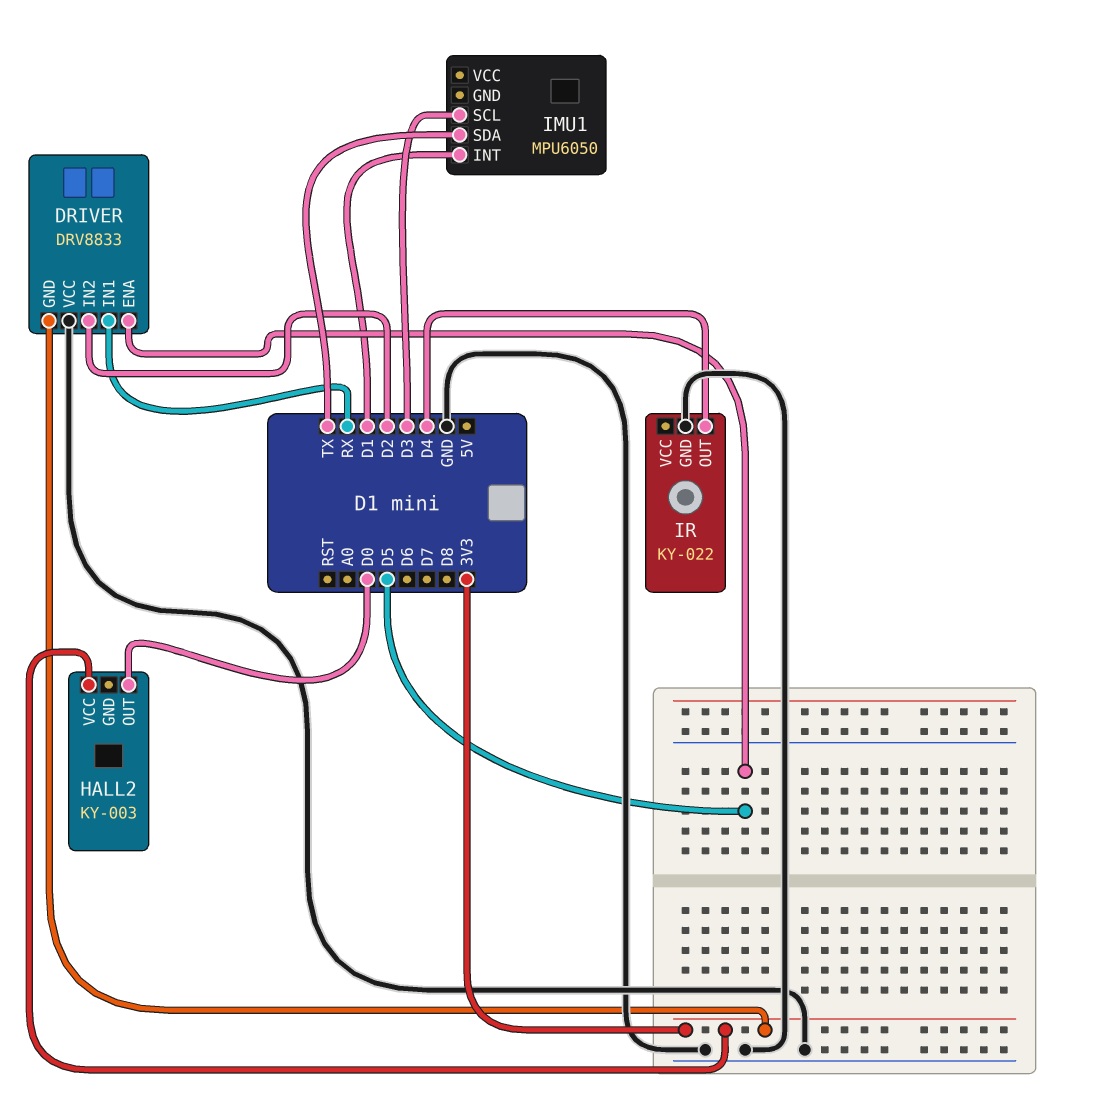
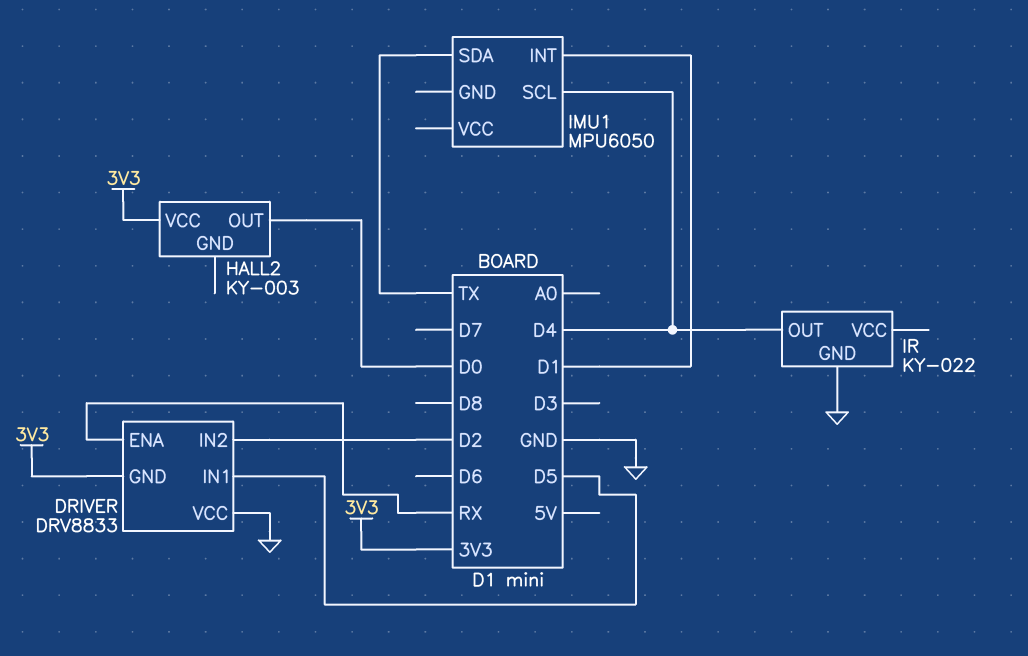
DRIVER pin ENA: D5 -> RX
DRIVER pin IN1: RX -> D5
IMU1 pin SCL: D3 -> D4

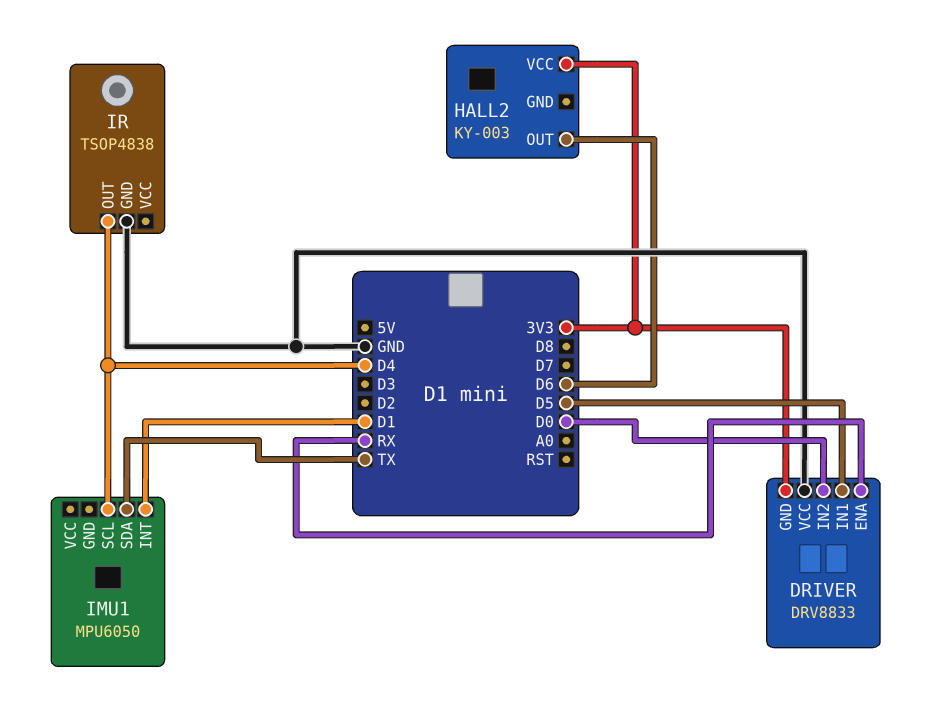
DRIVER pin IN2: D2 -> D0
HALL2 pin OUT: D0 -> D6
IR: KY-022 -> TSOP4838

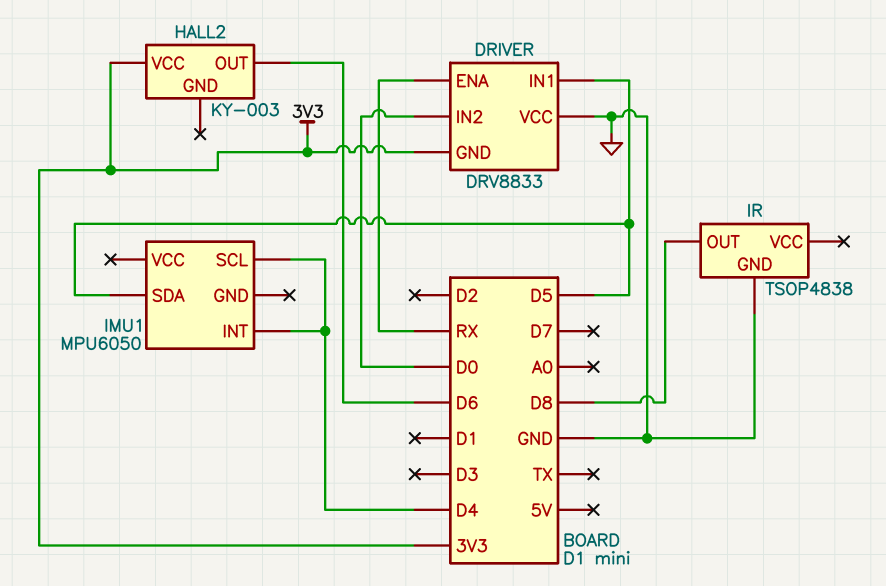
IMU1 pin INT: D1 -> D4
IMU1 pin SDA: TX -> D5
IR pin OUT: D4 -> D8

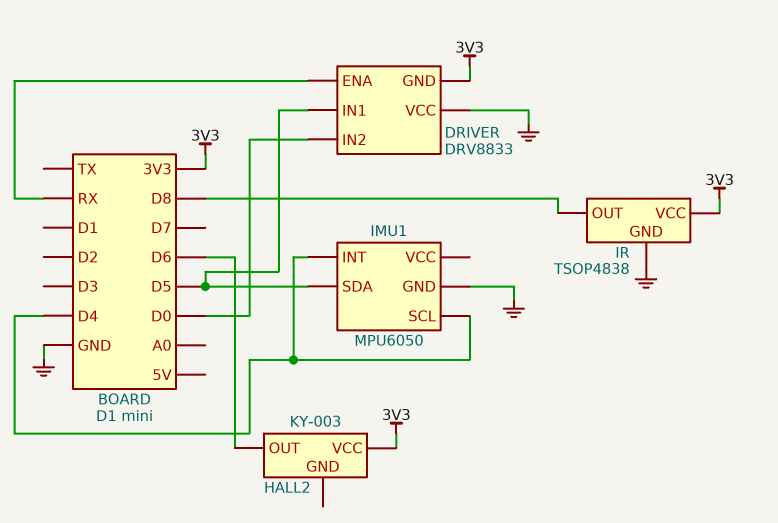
IMU1 pin GND: none -> GND
IR pin VCC: none -> 3V3

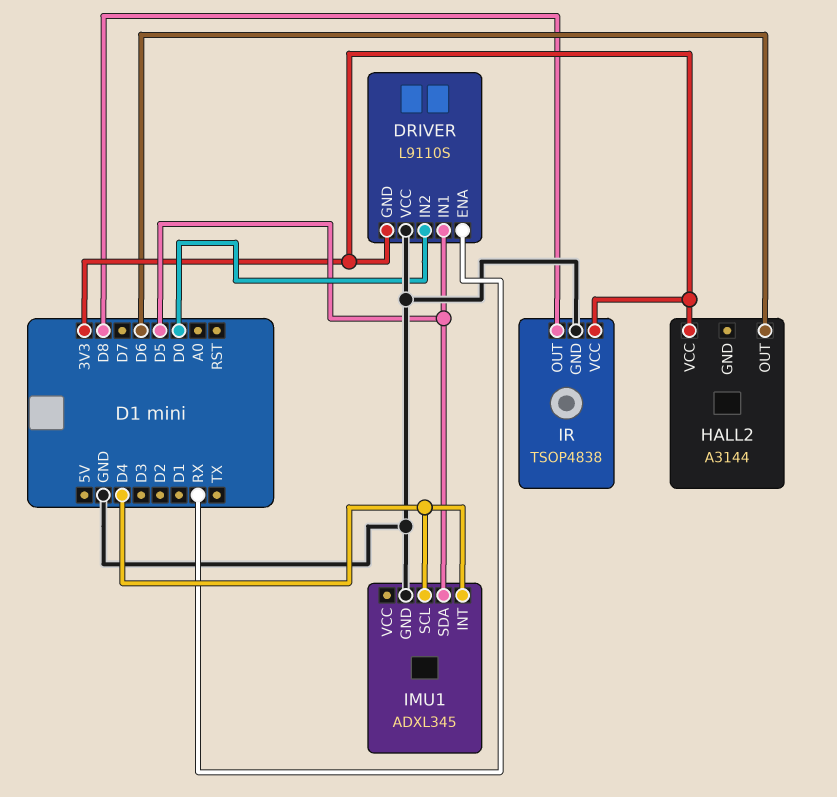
DRIVER: DRV8833 -> L9110S
HALL2: KY-003 -> A3144
IMU1: MPU6050 -> ADXL345

